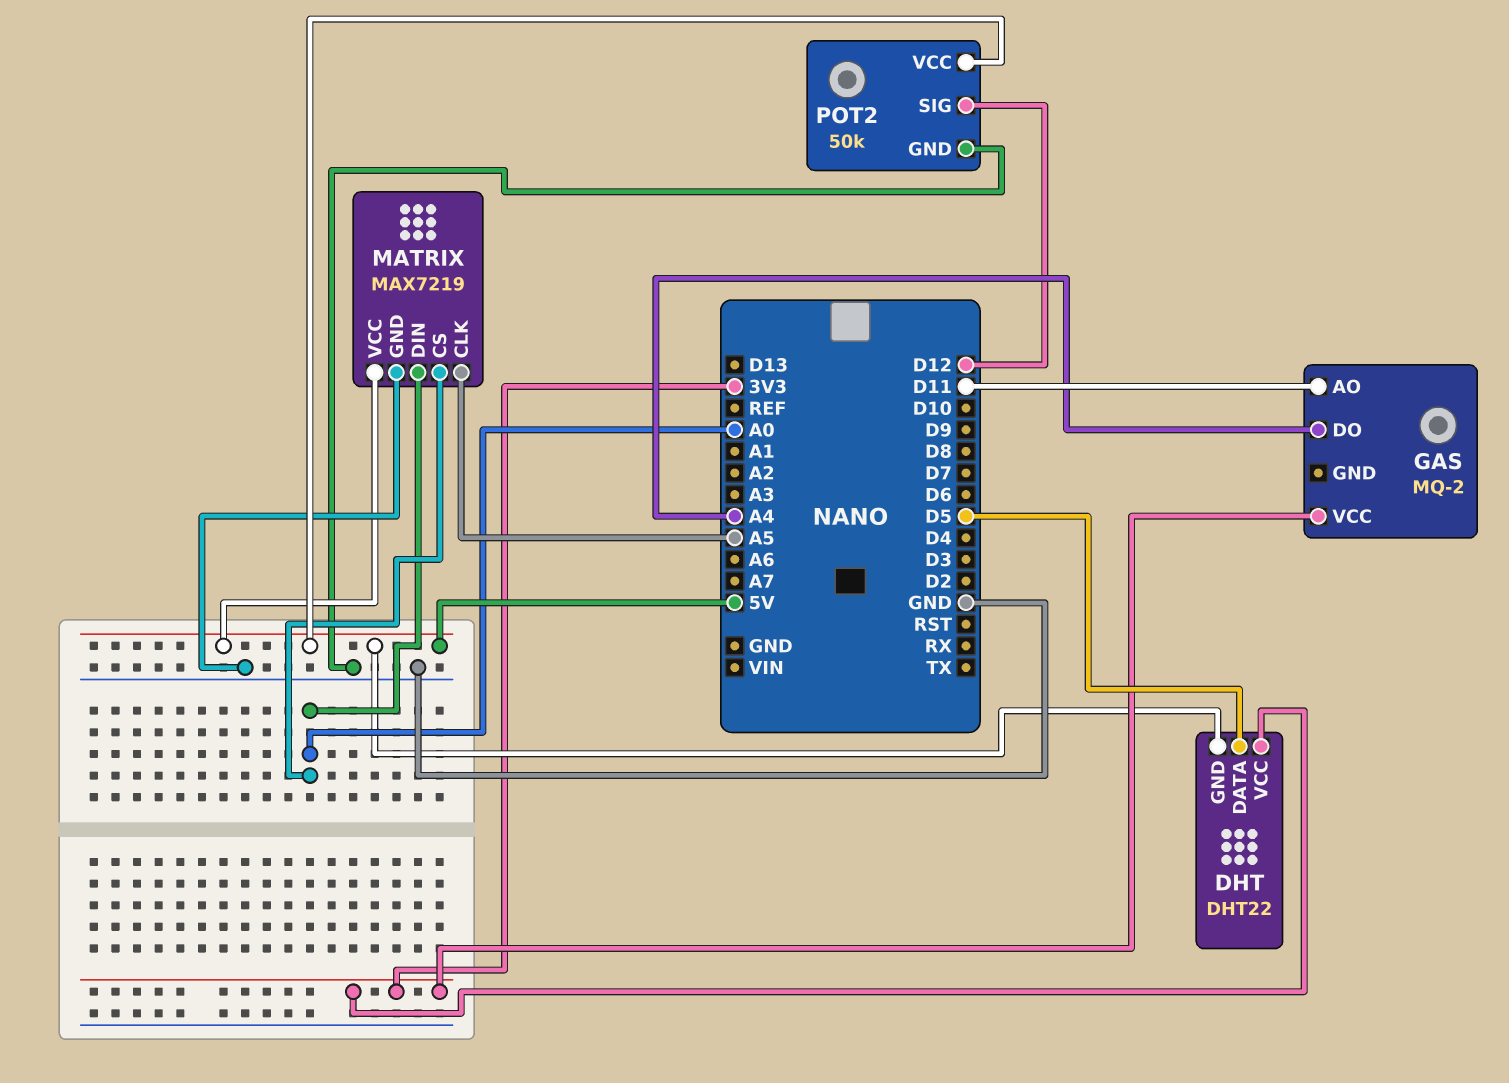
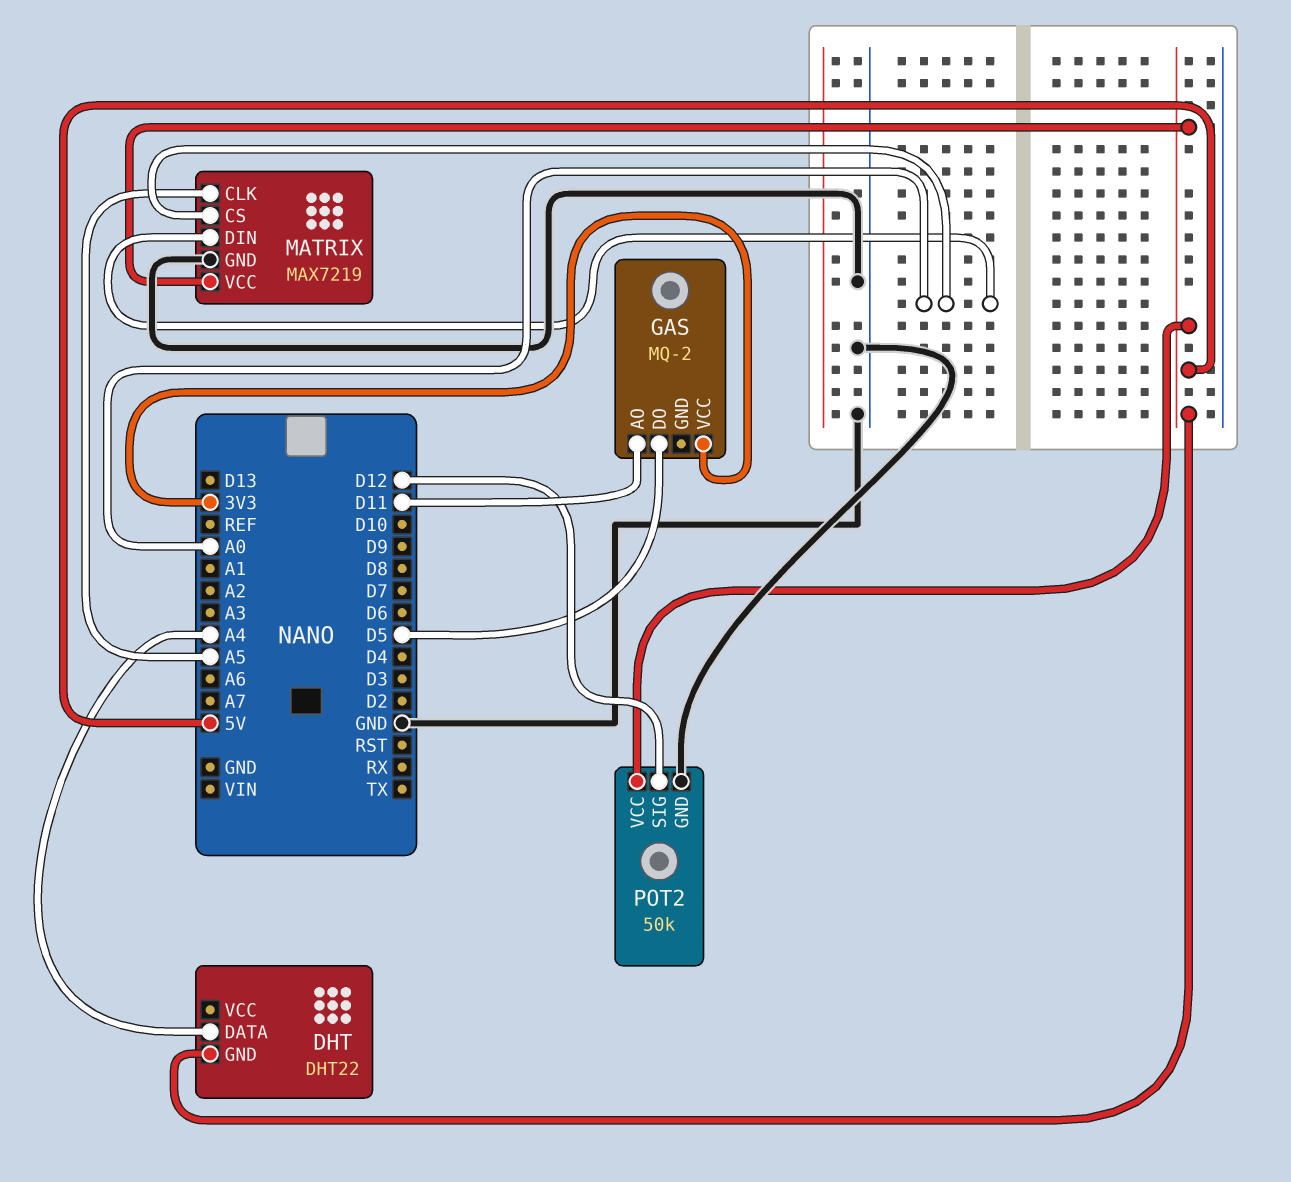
DHT pin DATA: D5 -> A4
DHT pin VCC: 3V3 -> none
GAS pin DO: A4 -> D5

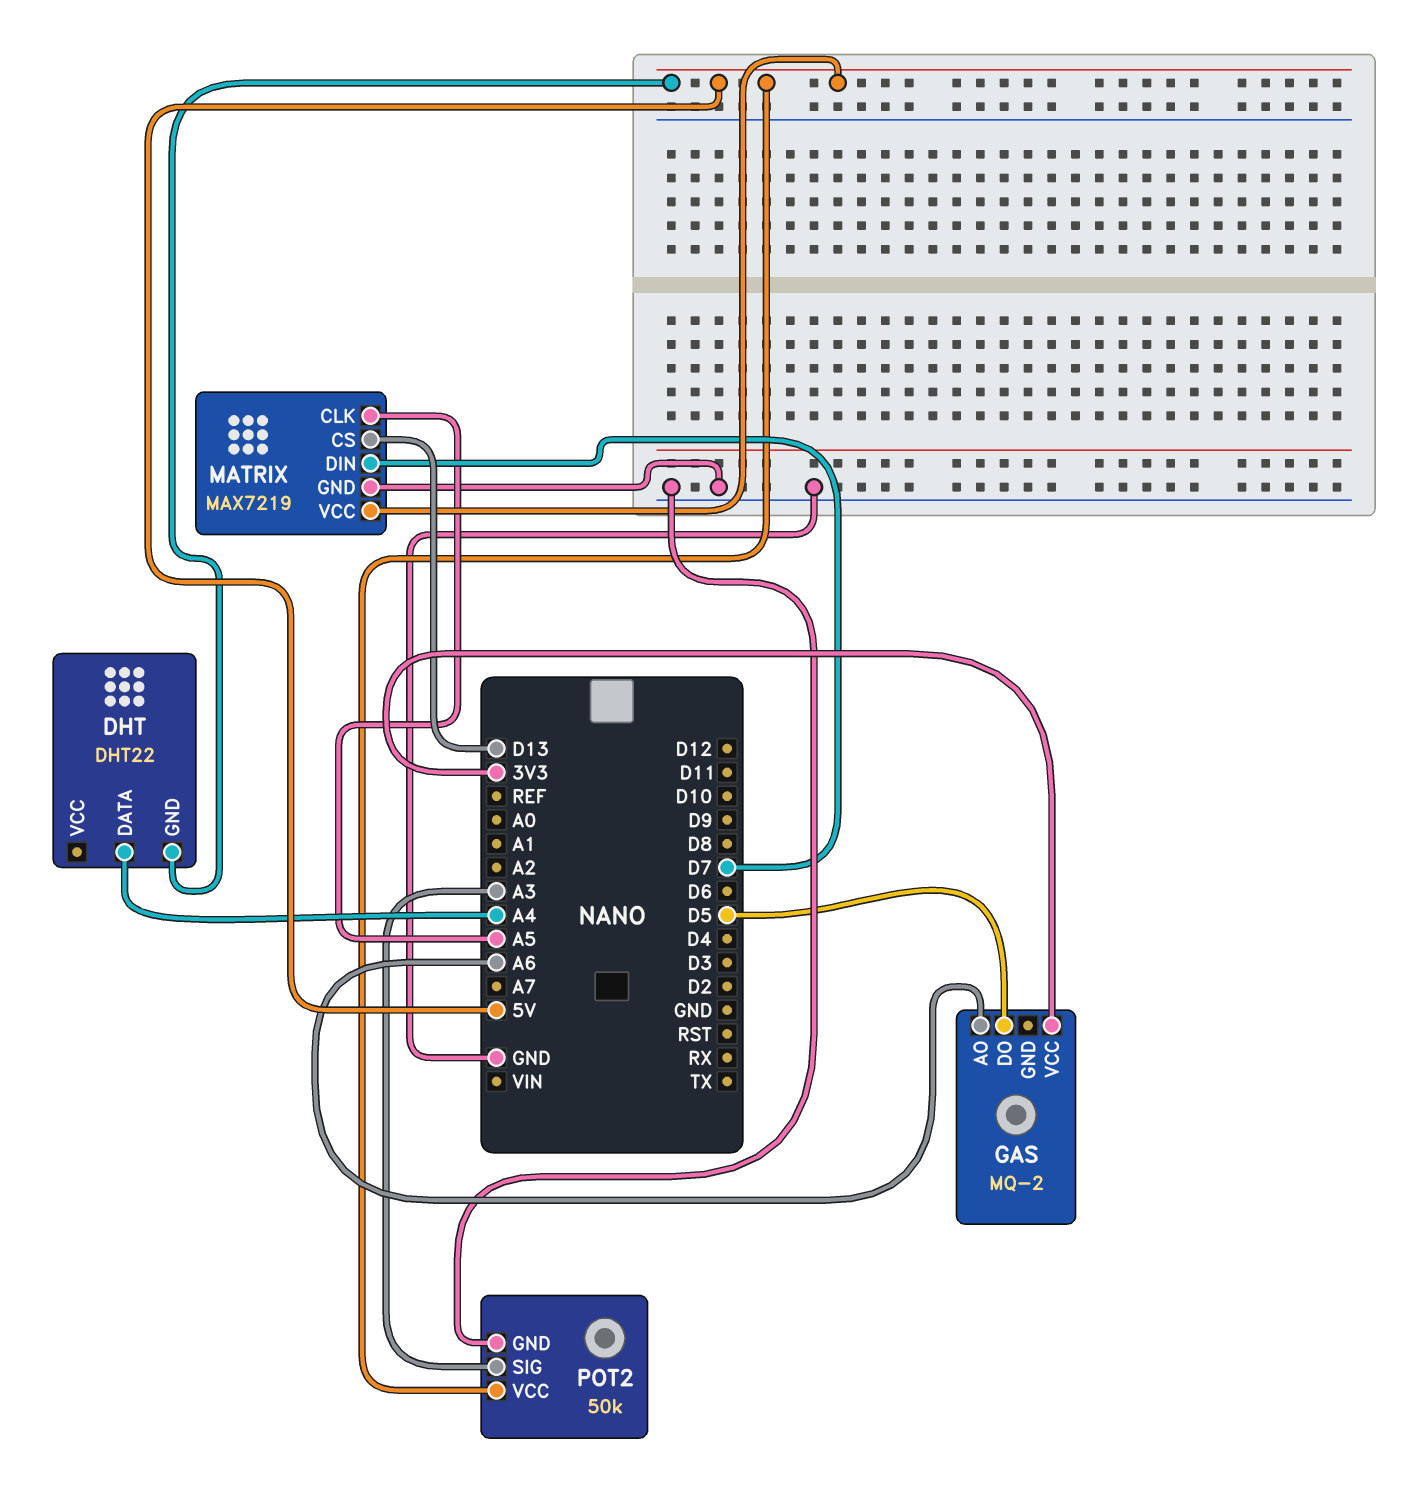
GAS pin AO: D11 -> A6
MATRIX pin CS: A0 -> D13
MATRIX pin DIN: A0 -> D7
POT2 pin SIG: D12 -> A3

